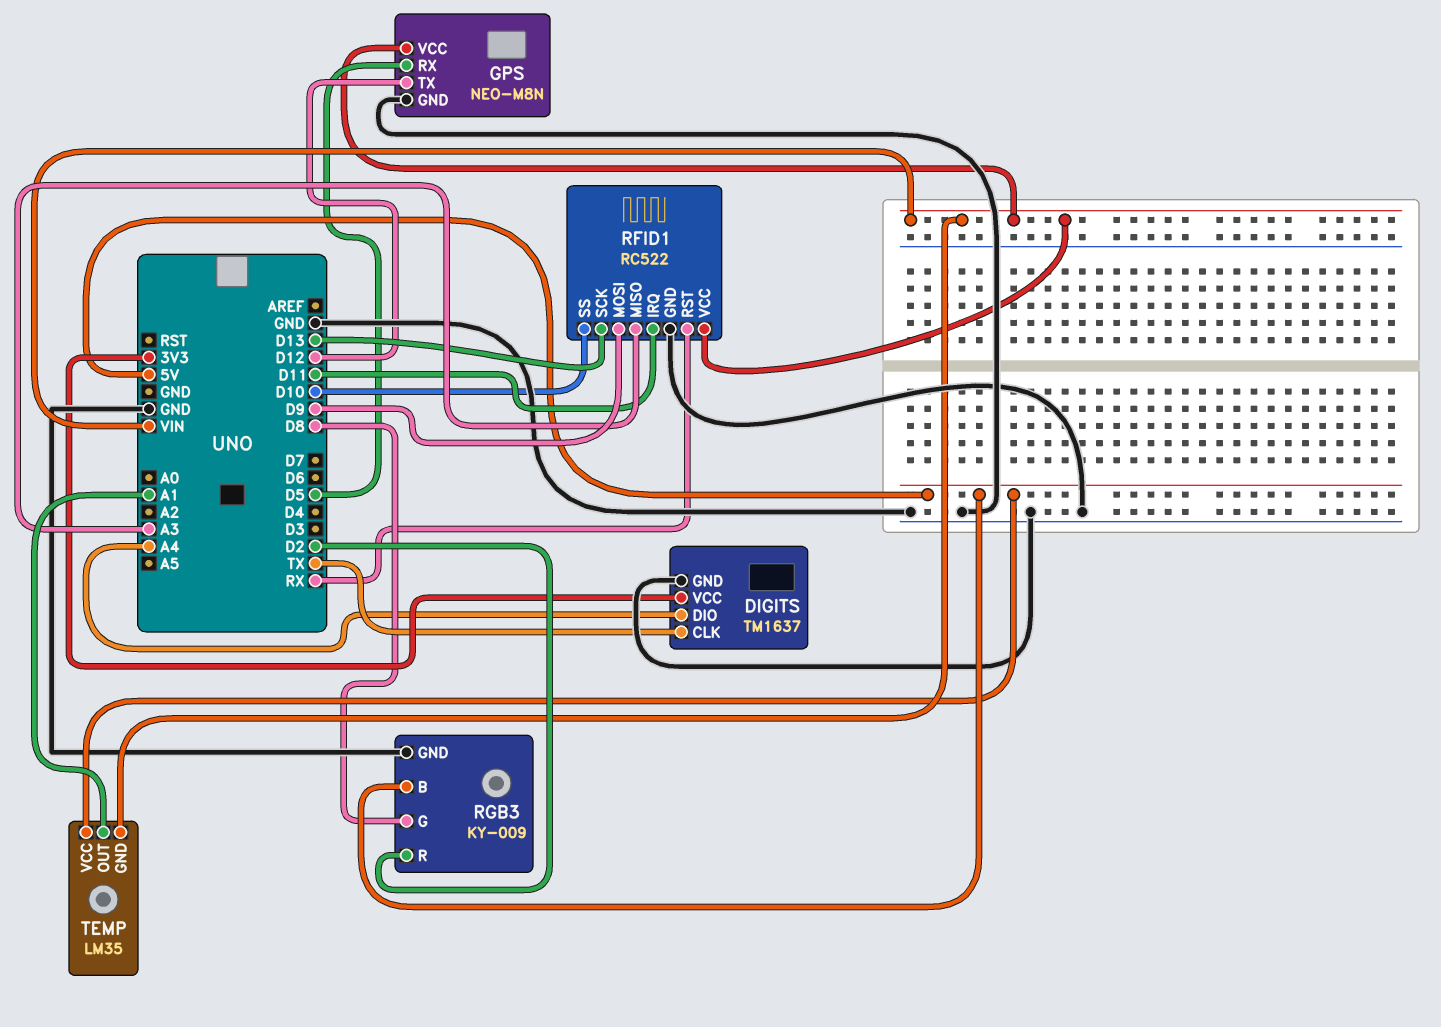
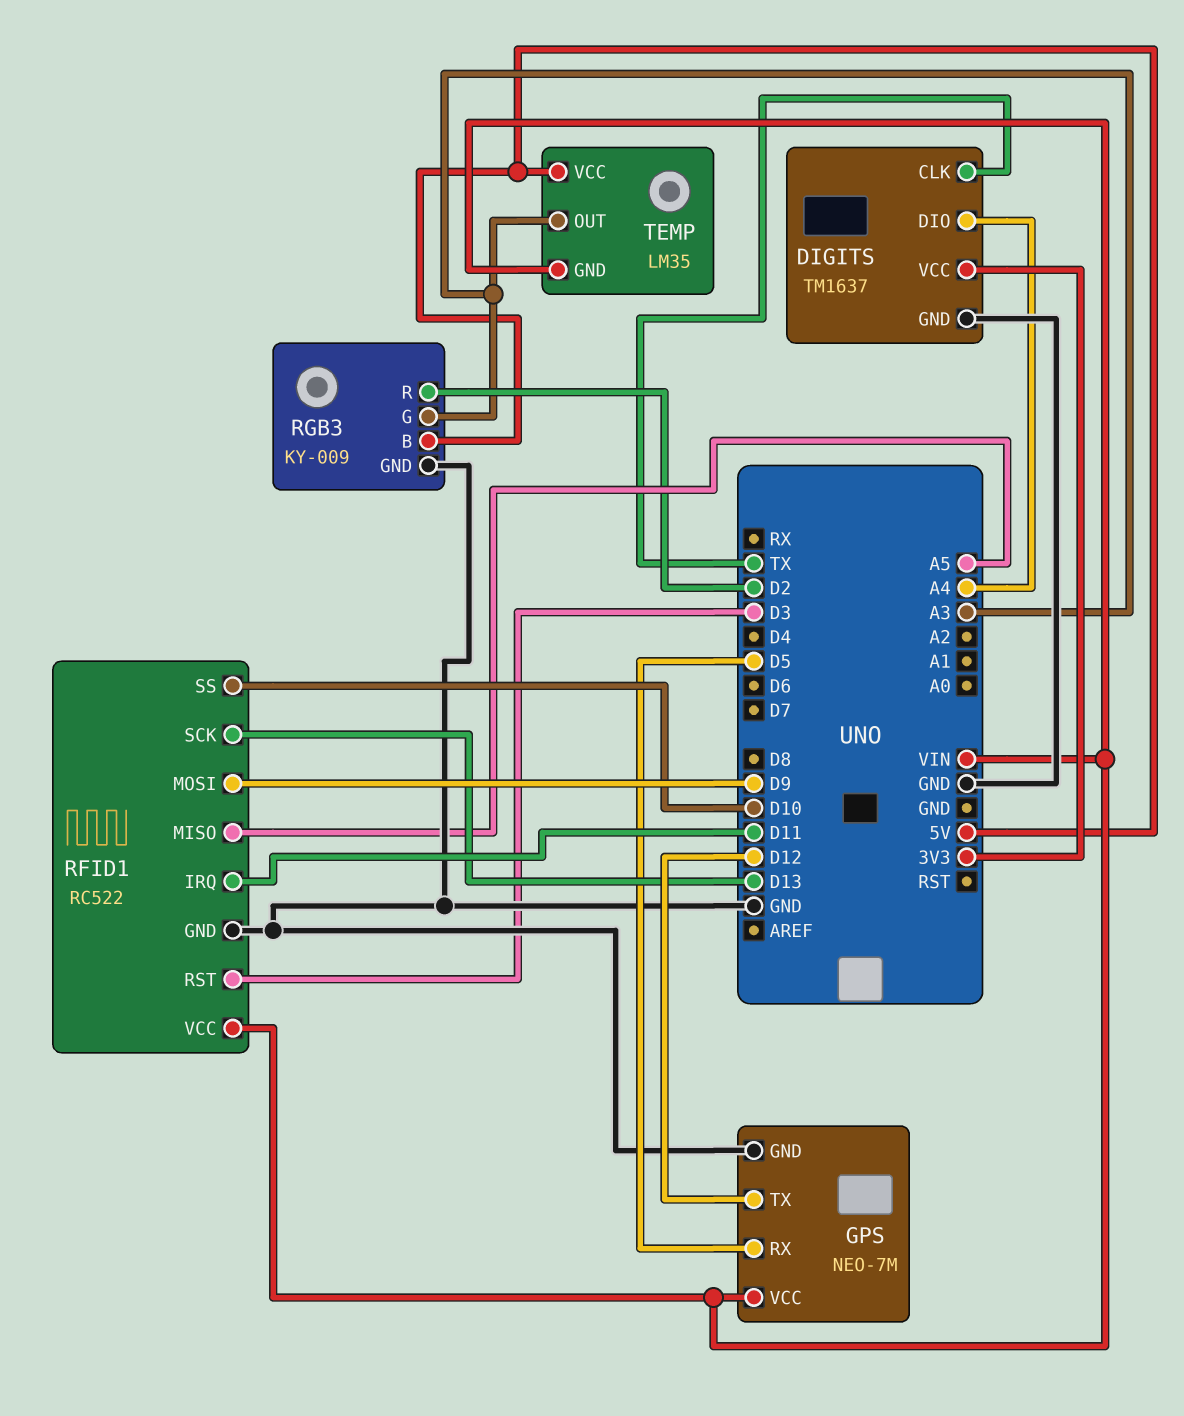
GPS: NEO-M8N -> NEO-7M
RFID1 pin MISO: A3 -> A5
RFID1 pin RST: RX -> D3
RGB3 pin G: D8 -> A3
TEMP pin OUT: A1 -> A3

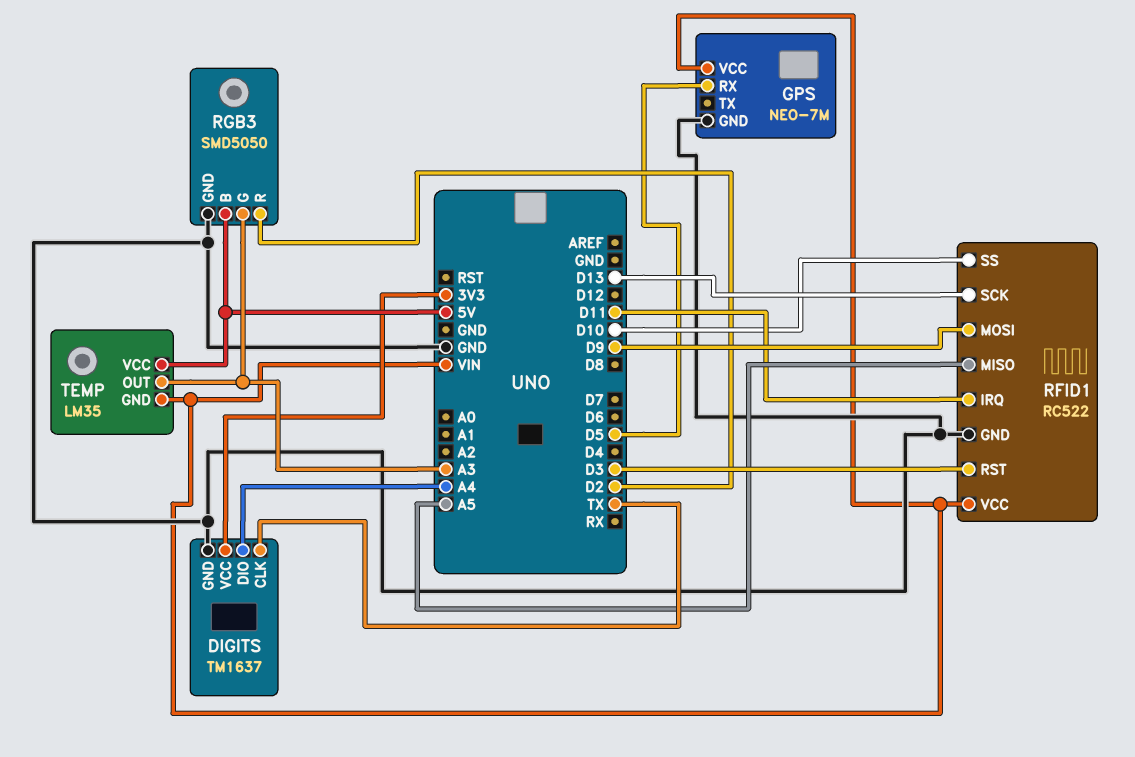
GPS pin TX: D12 -> none
RGB3: KY-009 -> SMD5050

